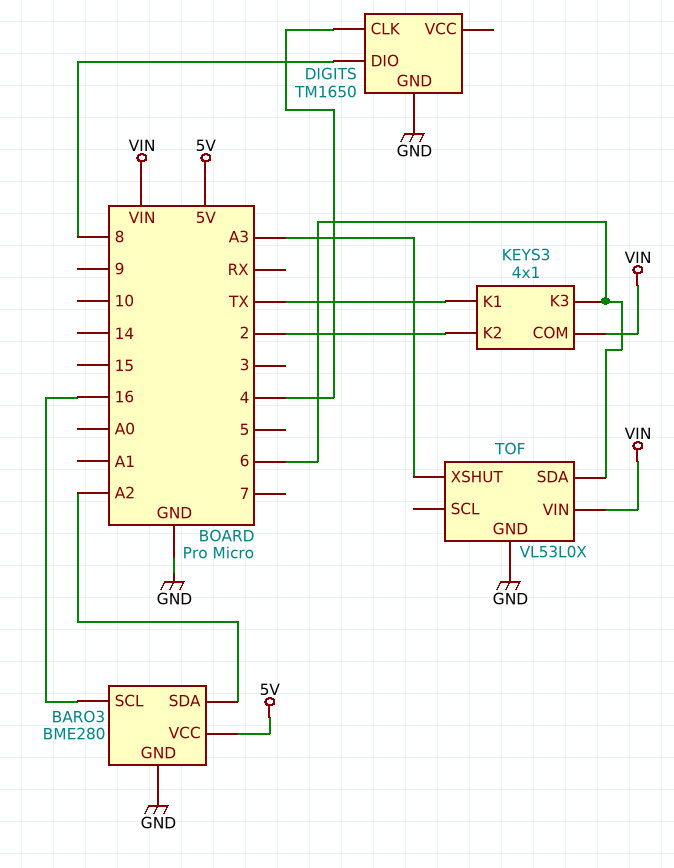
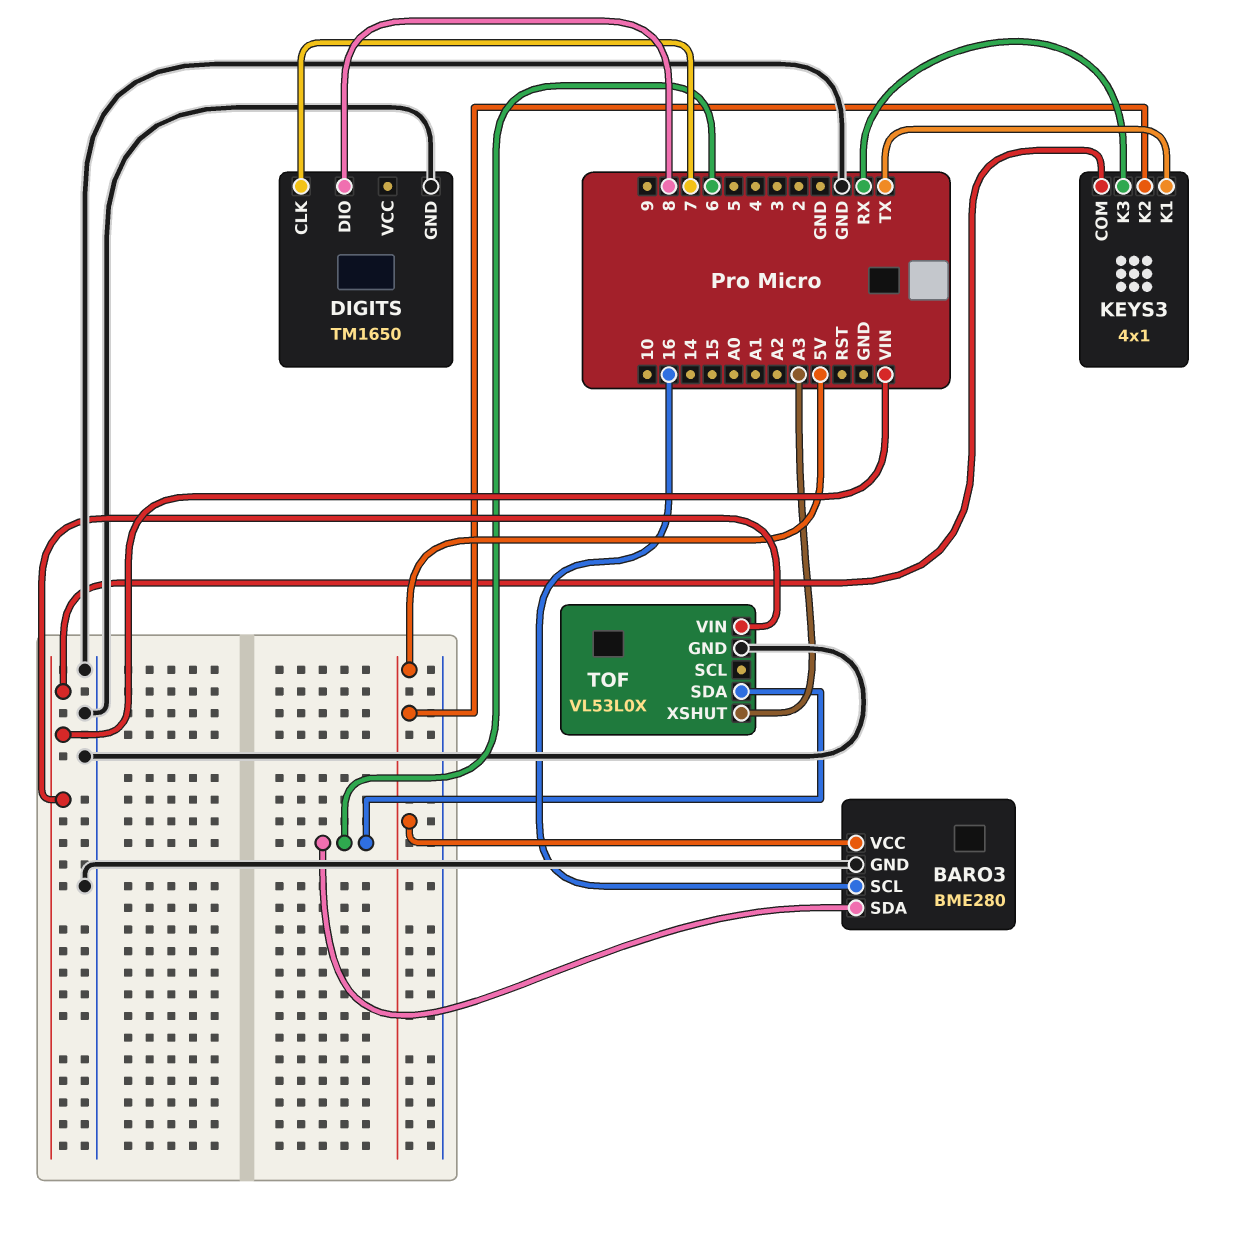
BARO3 pin SDA: A2 -> 6
DIGITS pin CLK: 4 -> 7
KEYS3 pin K2: 2 -> 5V
KEYS3 pin K3: 6 -> RX

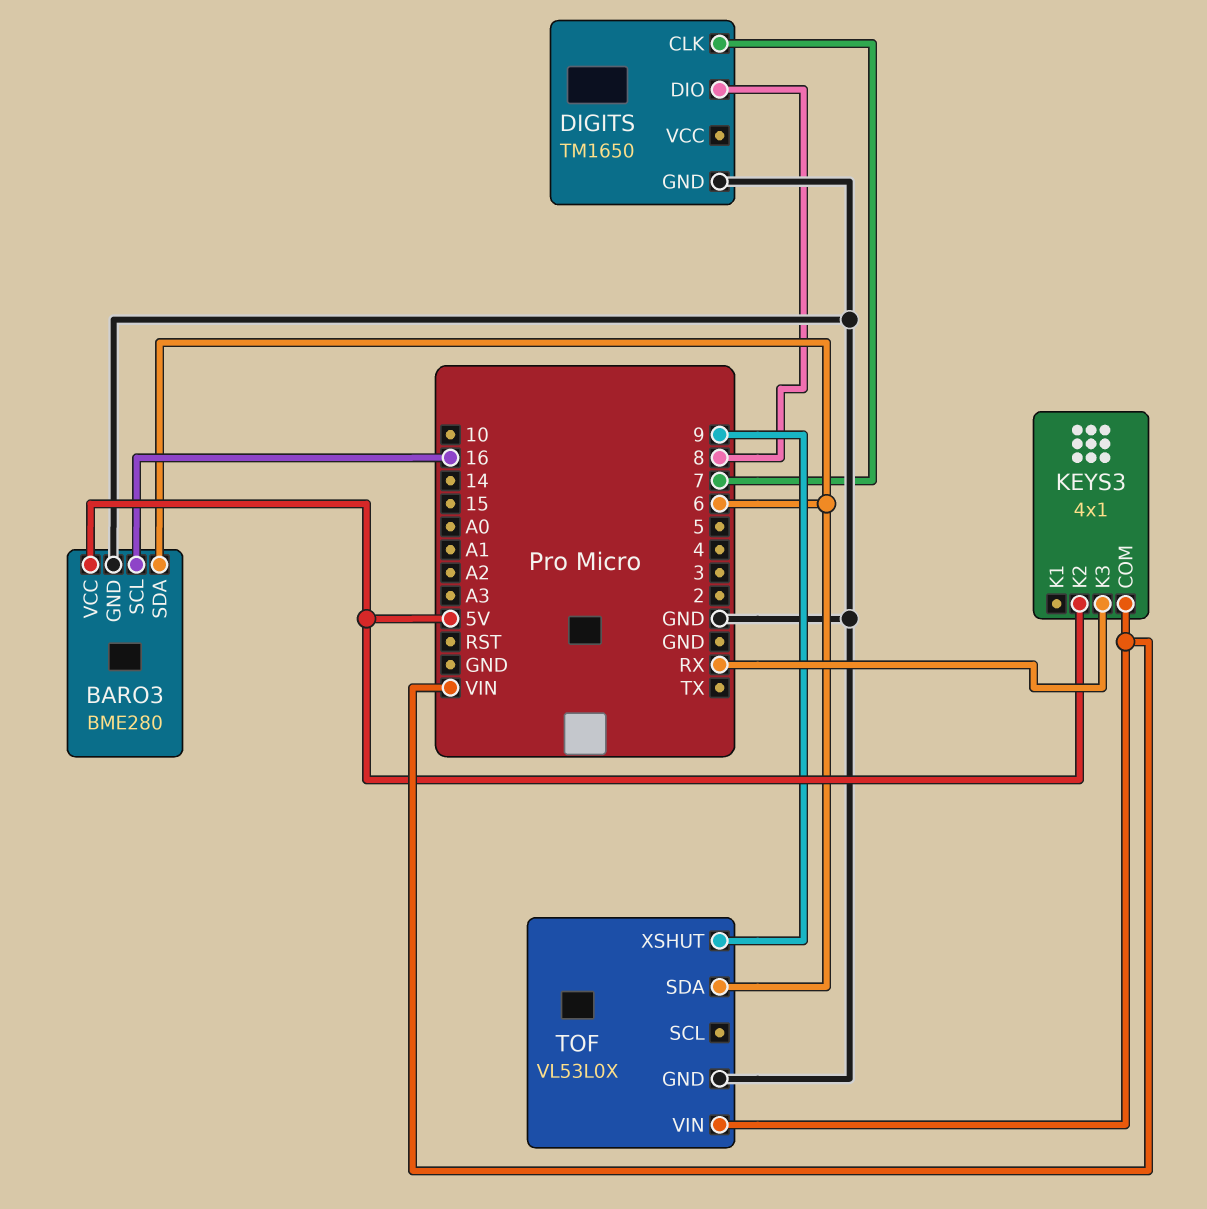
KEYS3 pin K1: TX -> none
TOF pin XSHUT: A3 -> 9

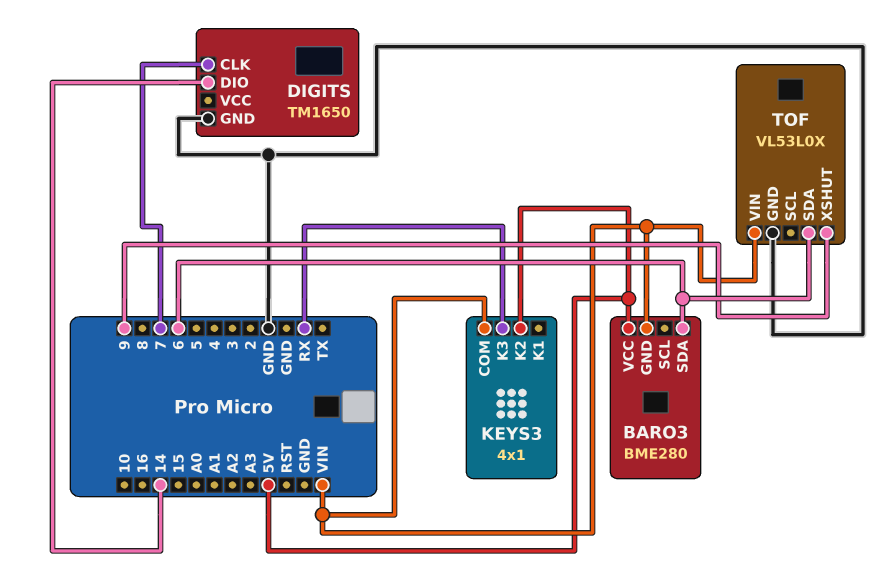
BARO3 pin GND: GND -> VIN
BARO3 pin SCL: 16 -> none
DIGITS pin DIO: 8 -> 14

